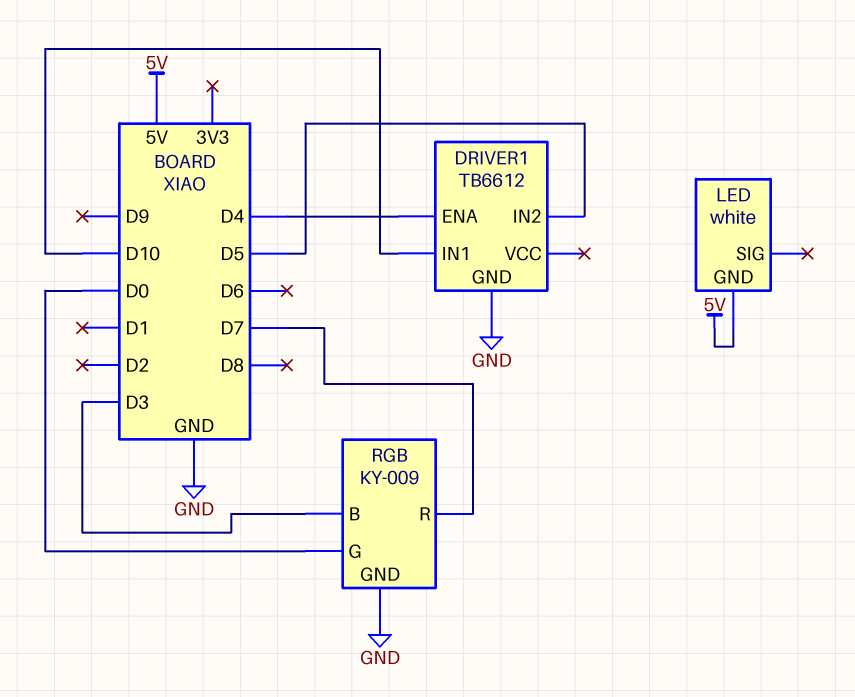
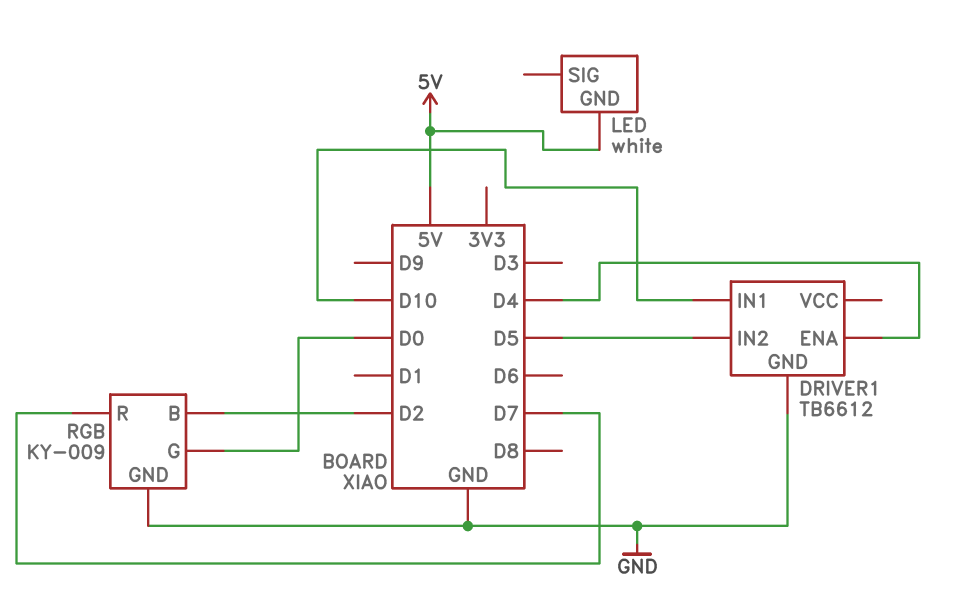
RGB pin B: D3 -> D2

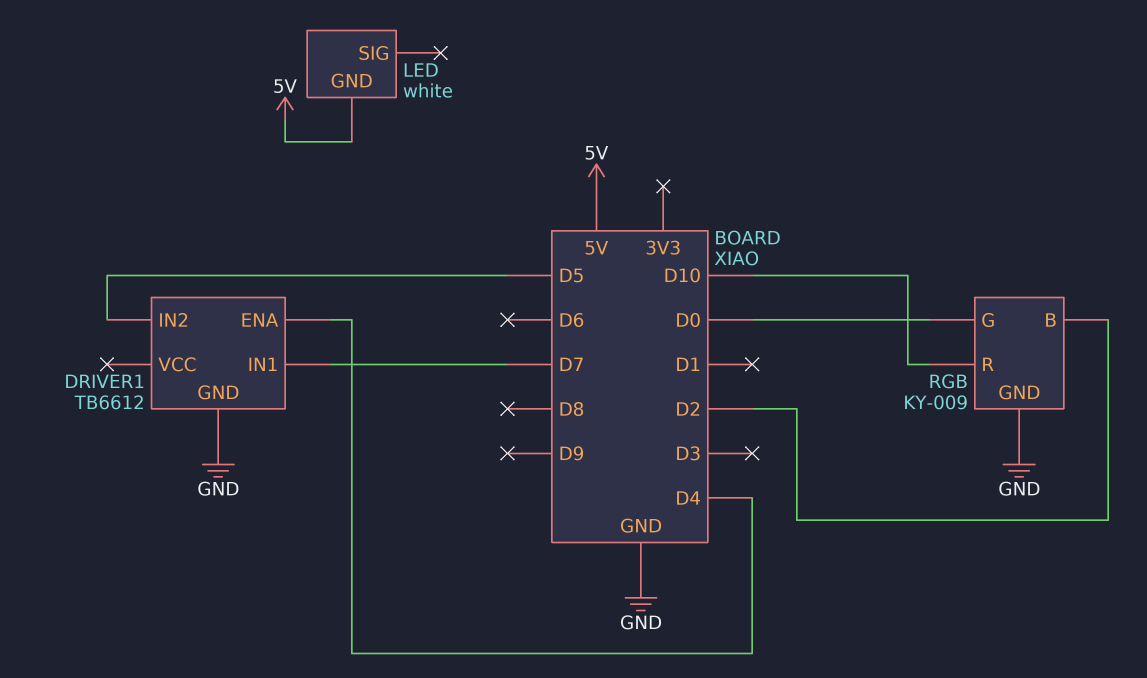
DRIVER1 pin IN1: D10 -> D7
RGB pin R: D7 -> D10

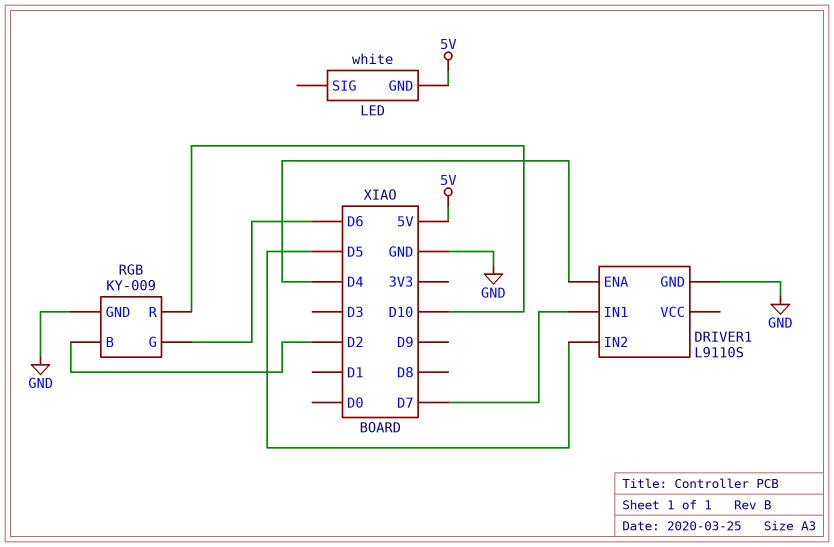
DRIVER1: TB6612 -> L9110S
RGB pin G: D0 -> D6

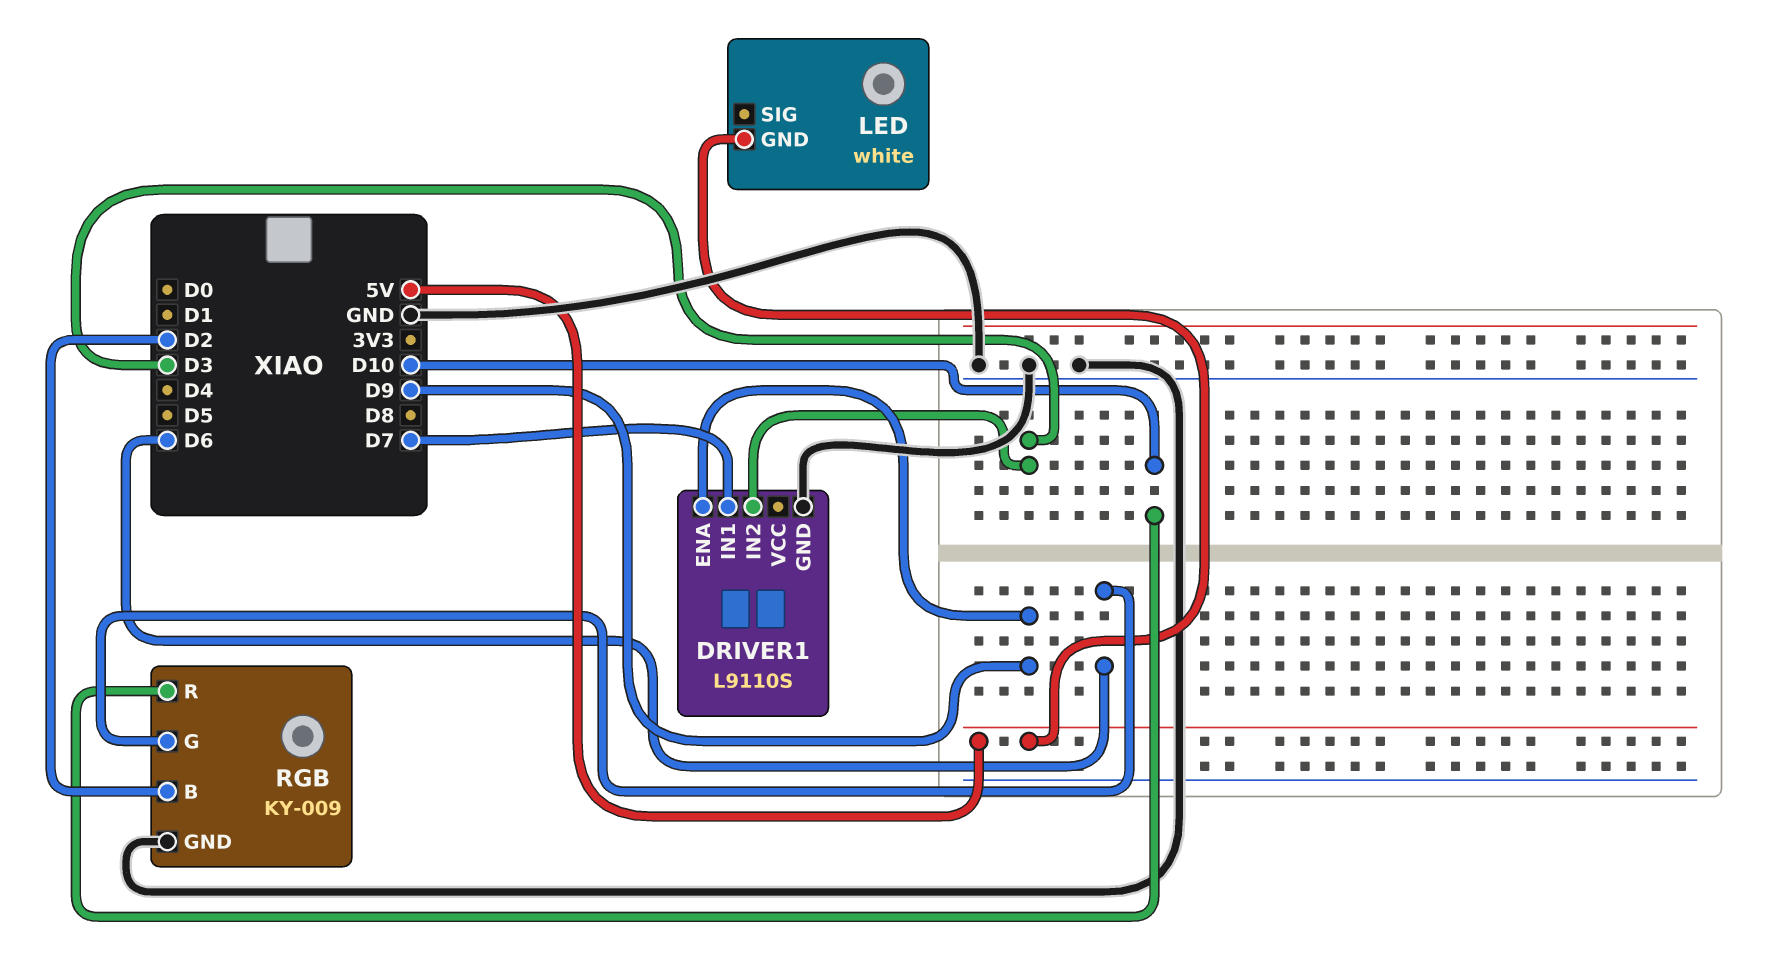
DRIVER1 pin ENA: D4 -> D9
DRIVER1 pin IN2: D5 -> D3

